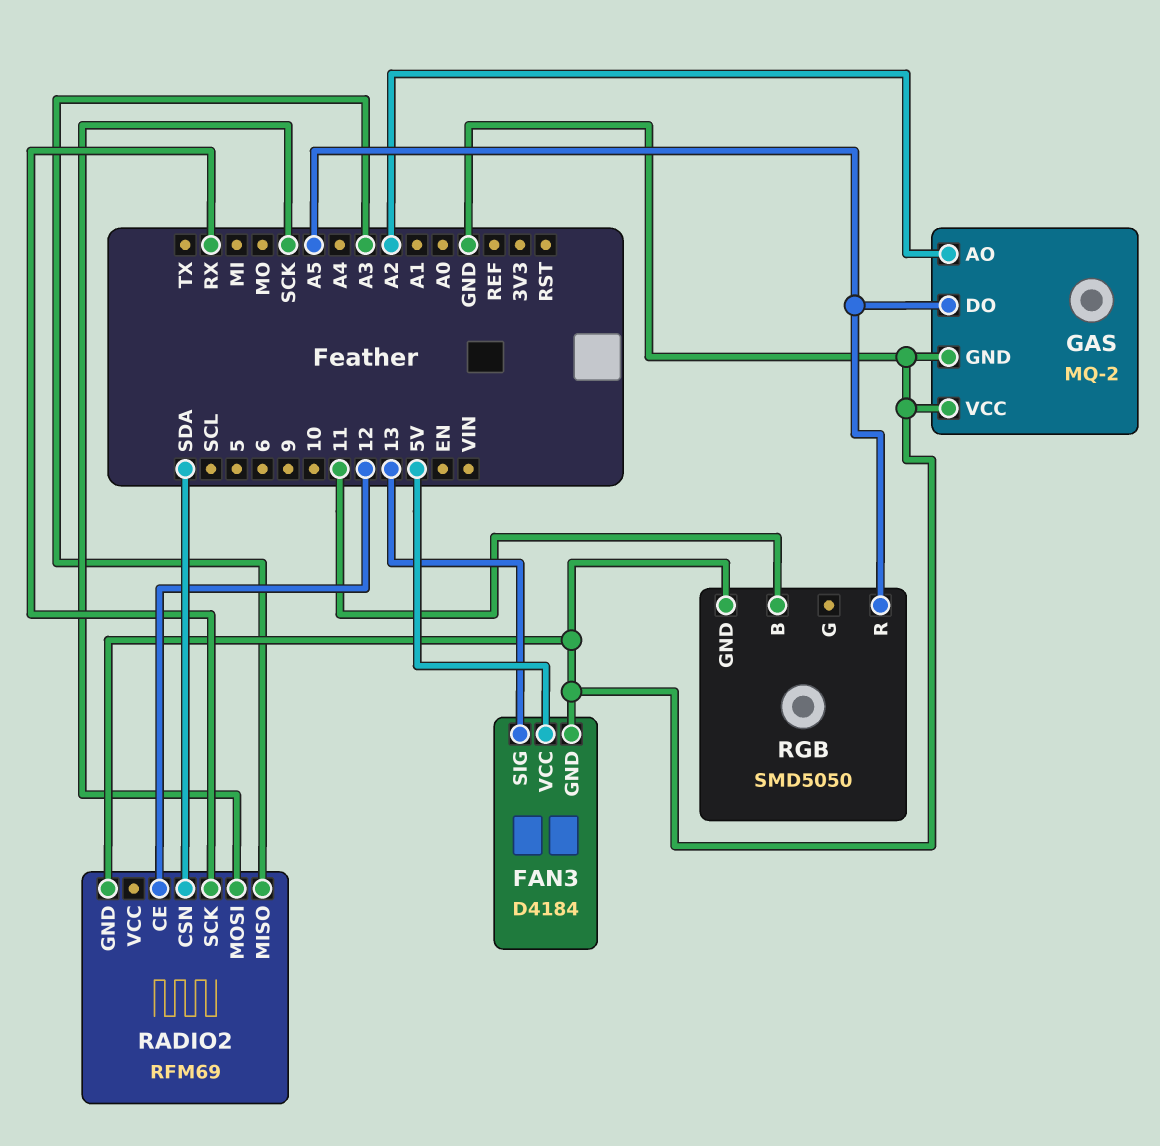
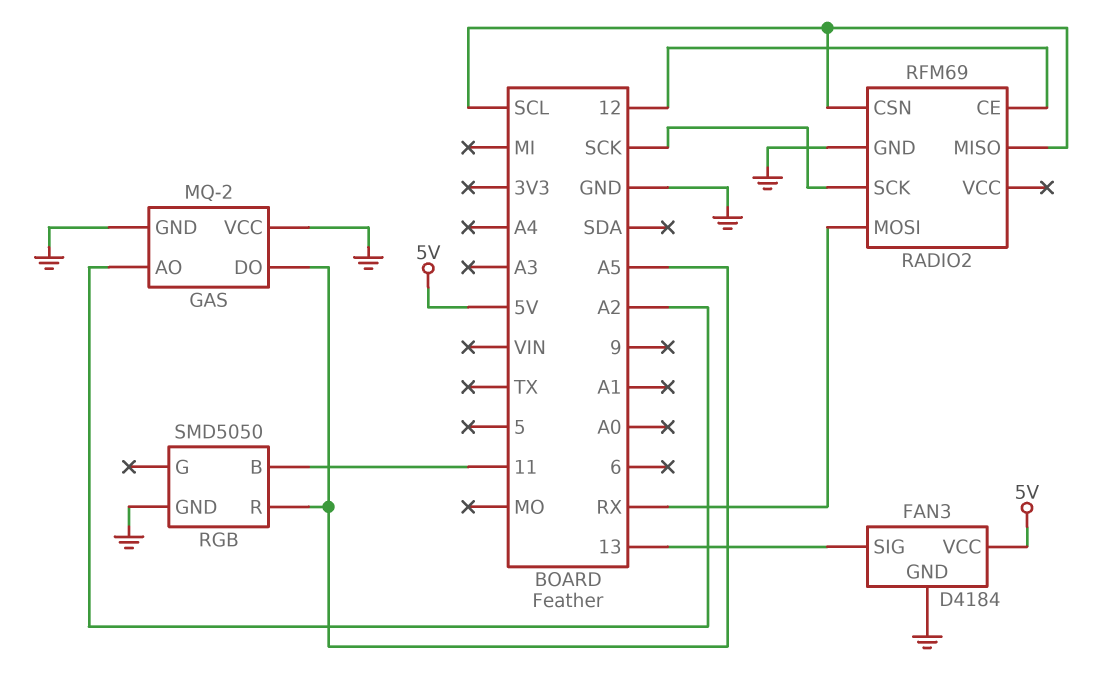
RADIO2 pin CSN: SDA -> SCL
RADIO2 pin MISO: A3 -> SCL
RADIO2 pin MOSI: SCK -> RX
RADIO2 pin SCK: RX -> SCK

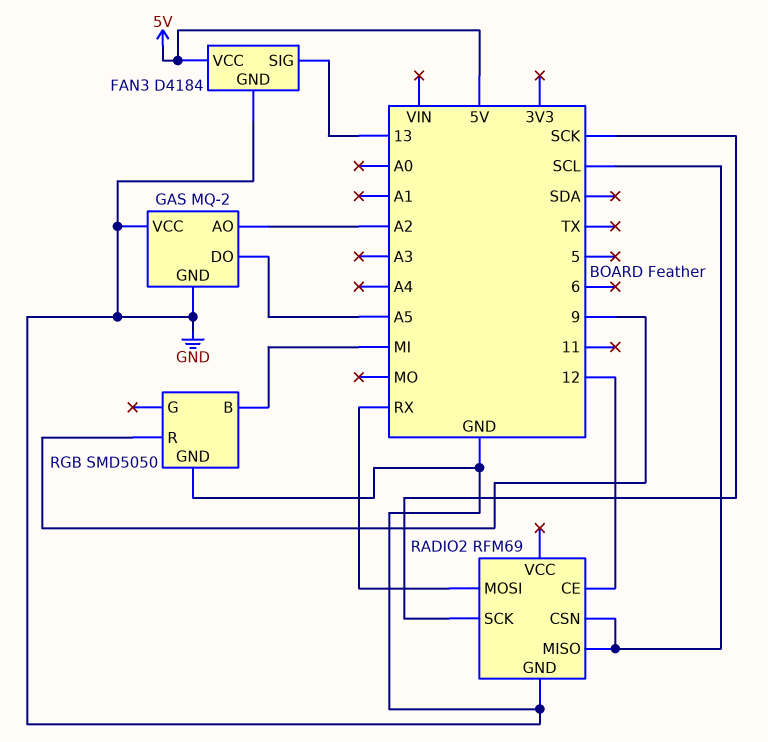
RGB pin B: 11 -> MI
RGB pin R: A5 -> 9

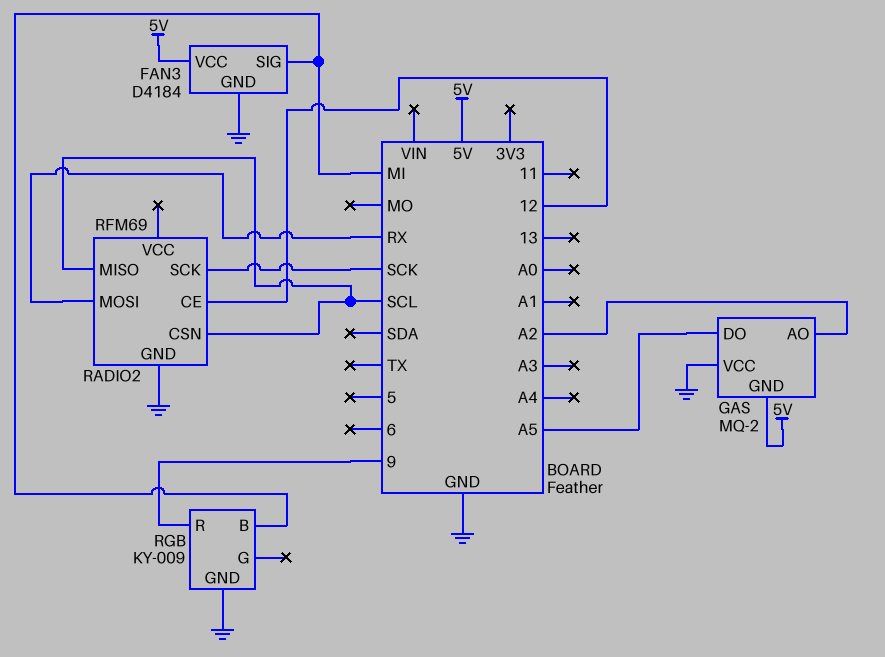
FAN3 pin SIG: 13 -> MI
GAS pin GND: GND -> 5V
RGB: SMD5050 -> KY-009

